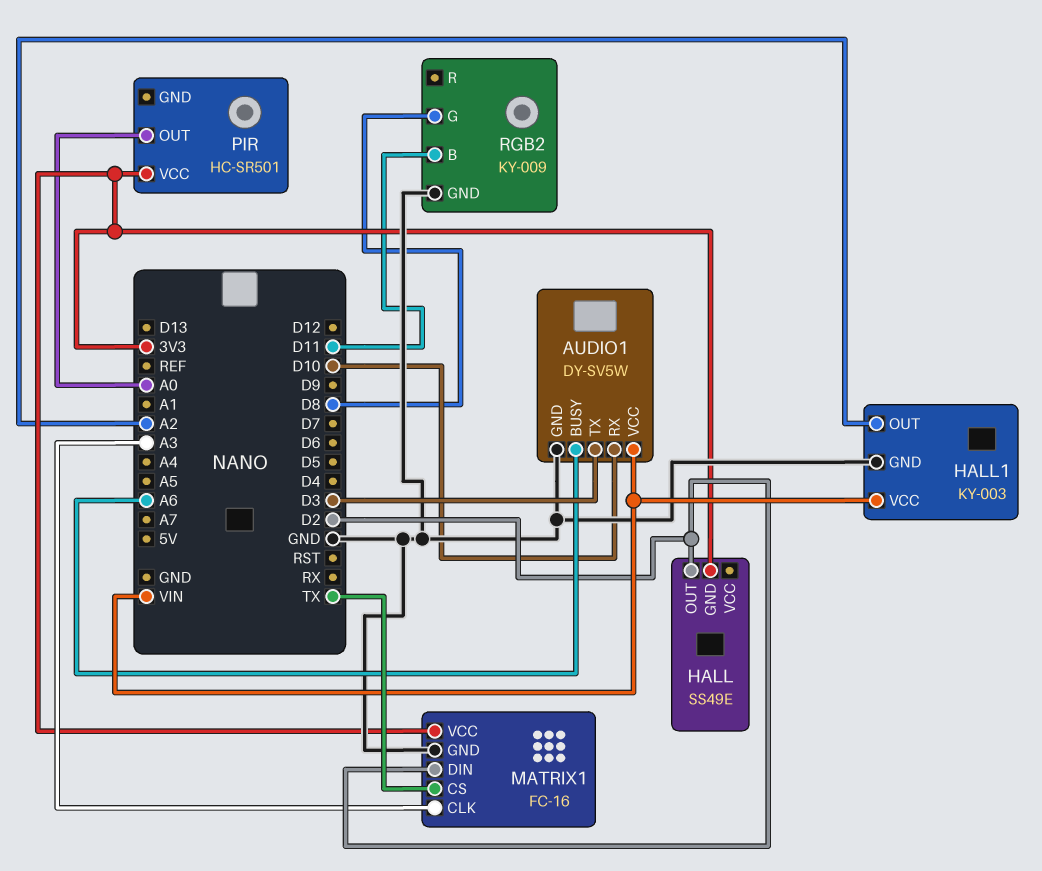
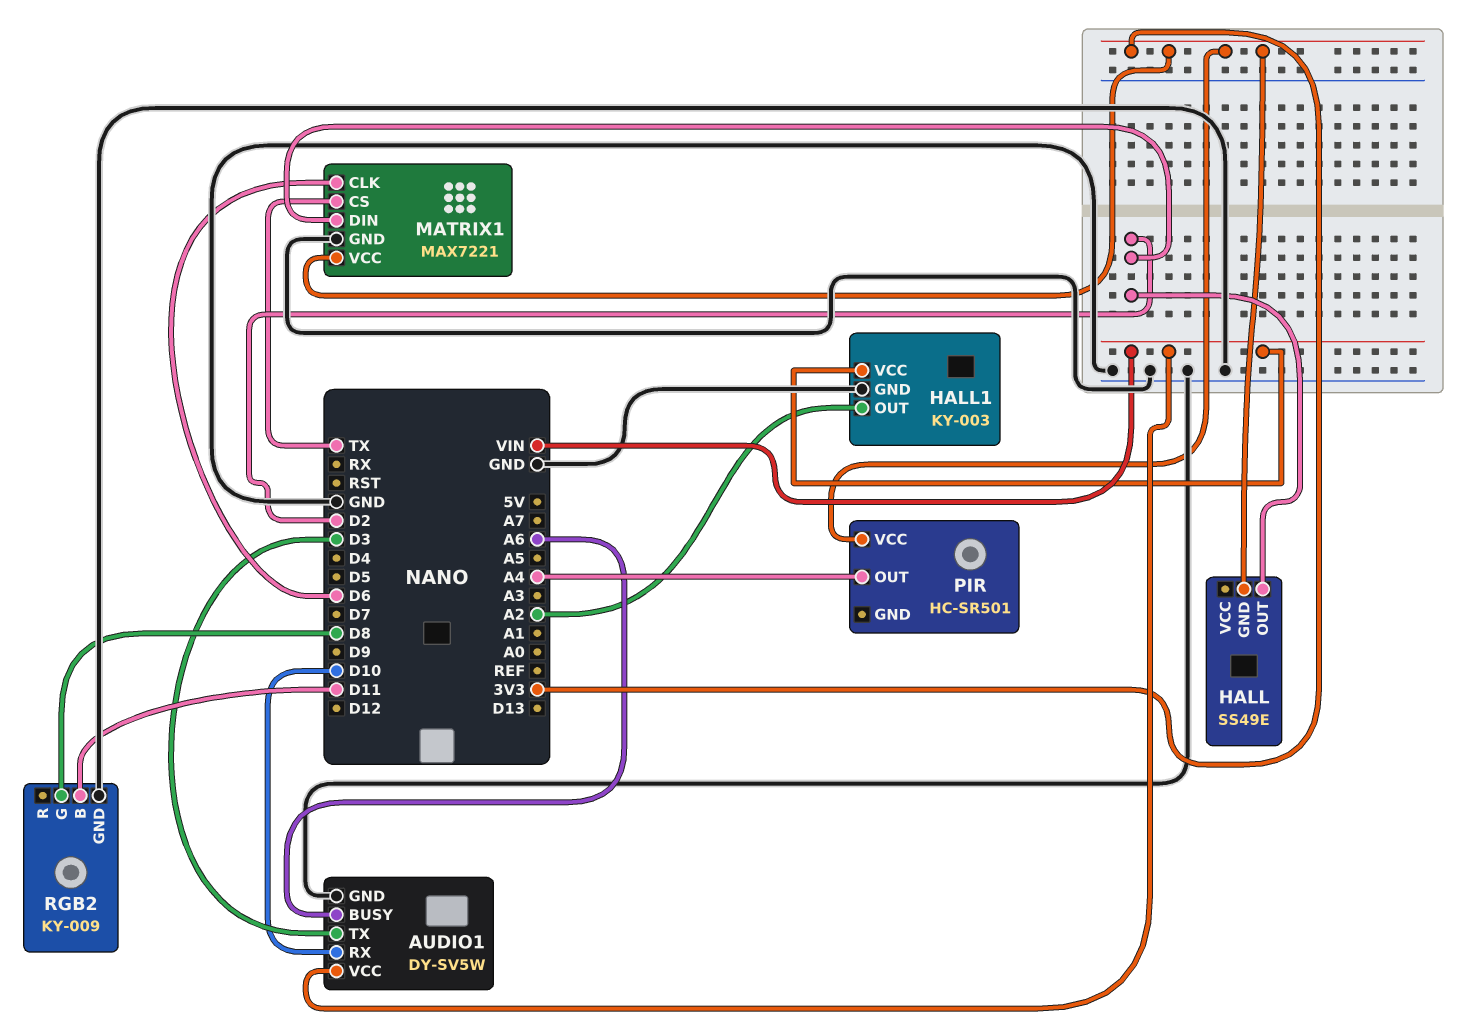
MATRIX1: FC-16 -> MAX7221
MATRIX1 pin CLK: A3 -> D6
PIR pin OUT: A0 -> A4

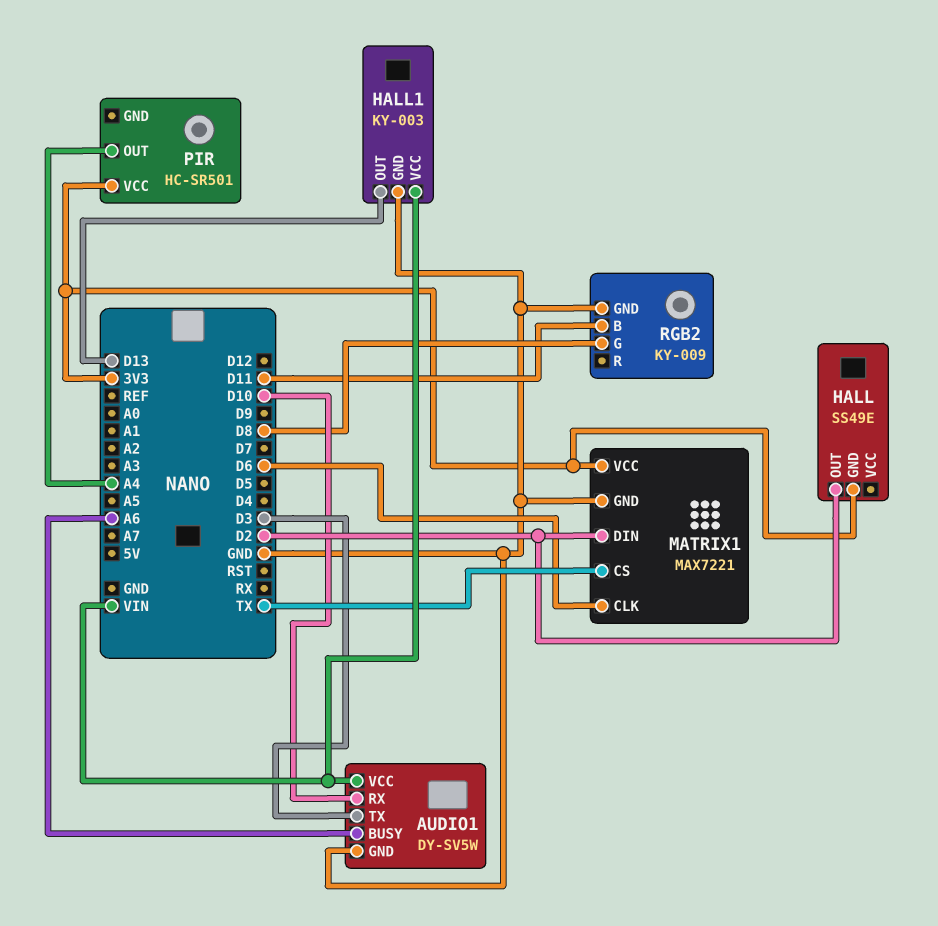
HALL1 pin OUT: A2 -> D13

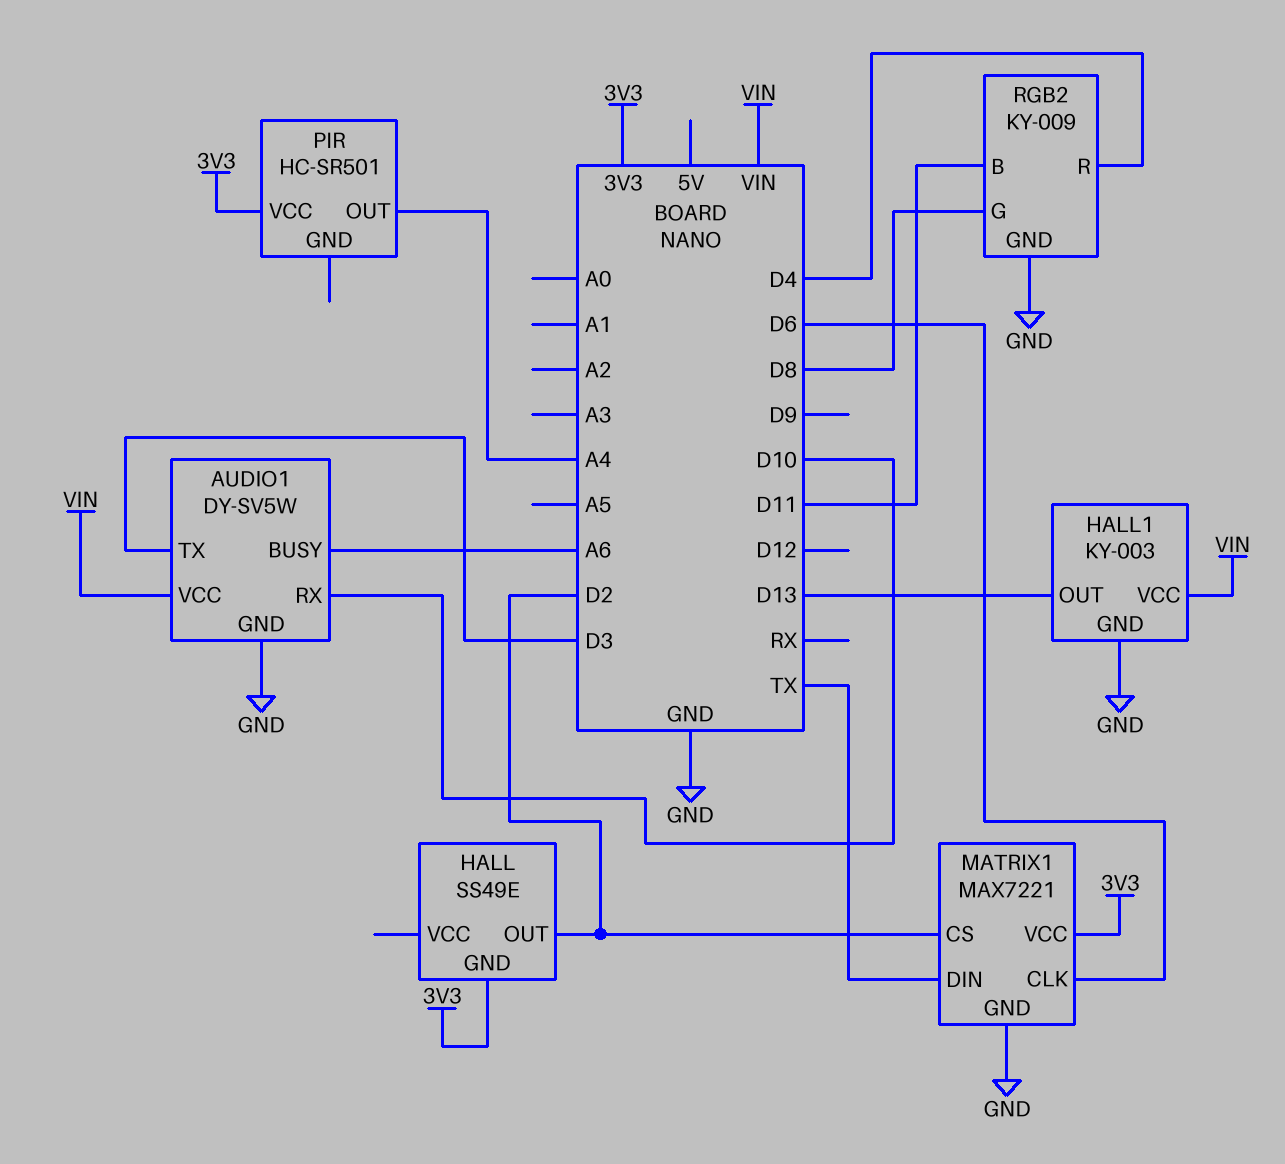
MATRIX1 pin CS: TX -> D2
MATRIX1 pin DIN: D2 -> TX
RGB2 pin R: none -> D4

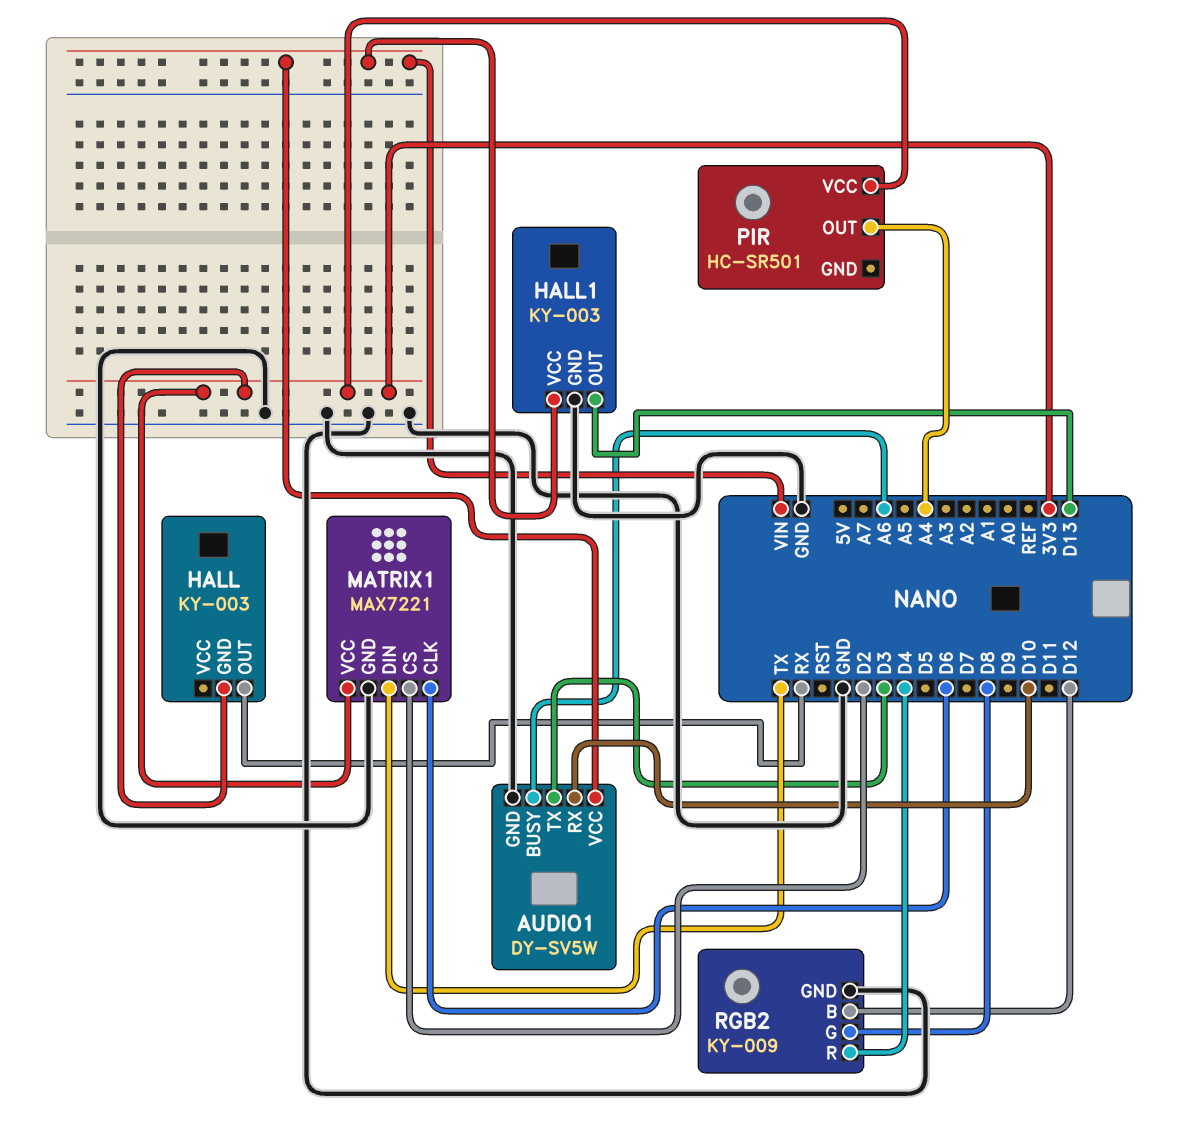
HALL: SS49E -> KY-003
HALL pin OUT: D2 -> RX
RGB2 pin B: D11 -> D12

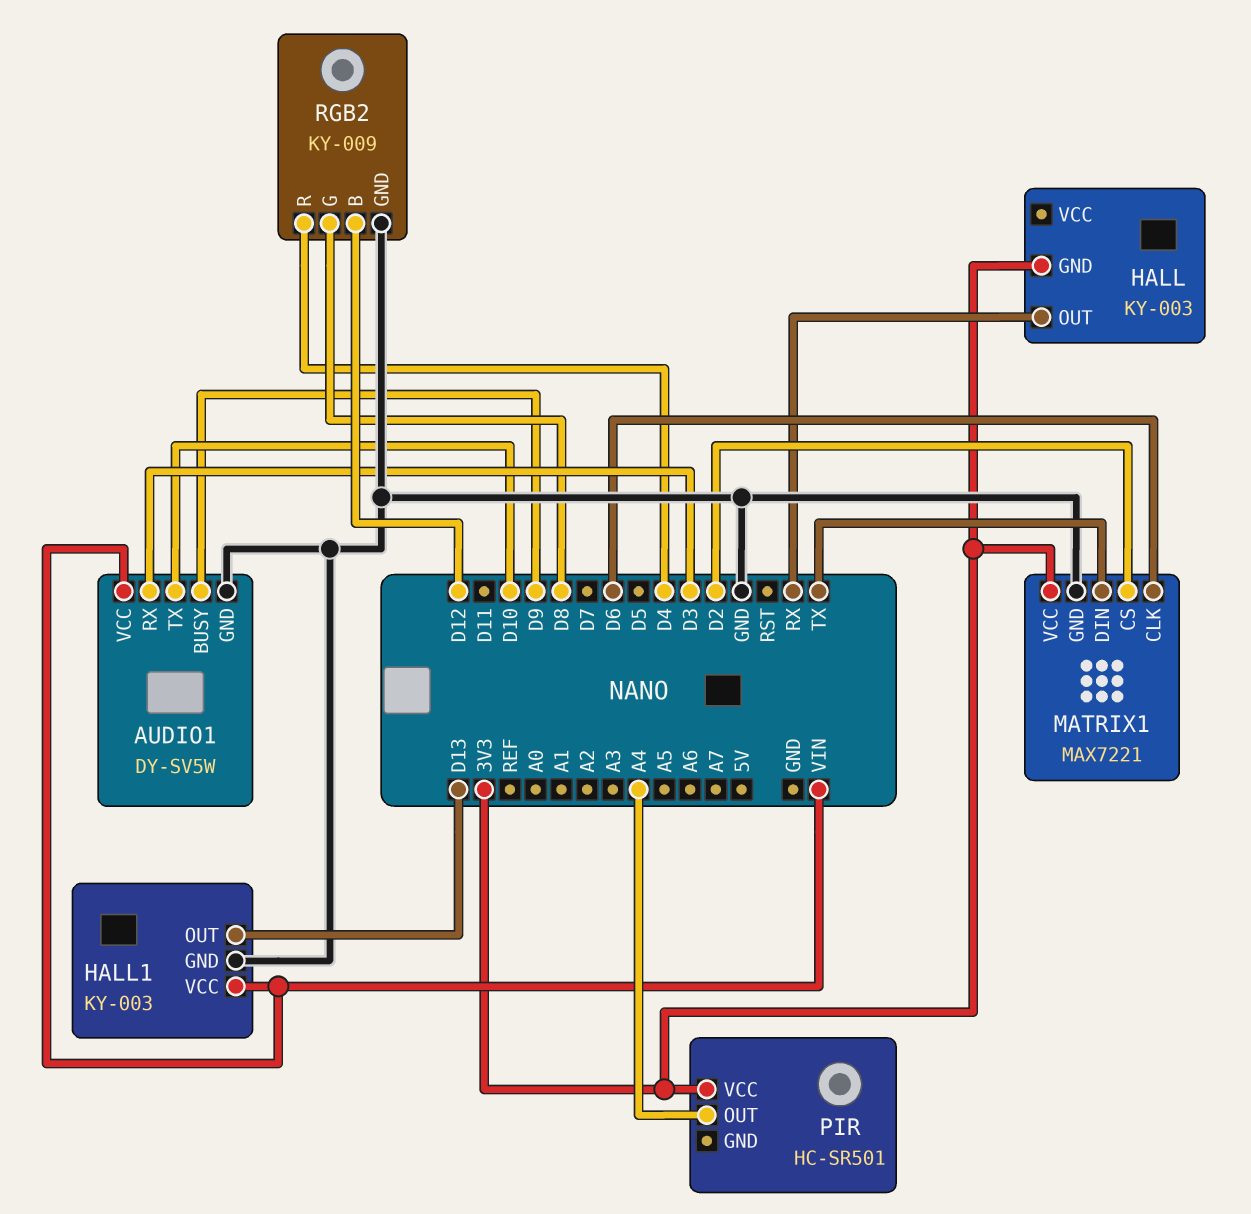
AUDIO1 pin BUSY: A6 -> D9
AUDIO1 pin RX: D10 -> D3
AUDIO1 pin TX: D3 -> D10

